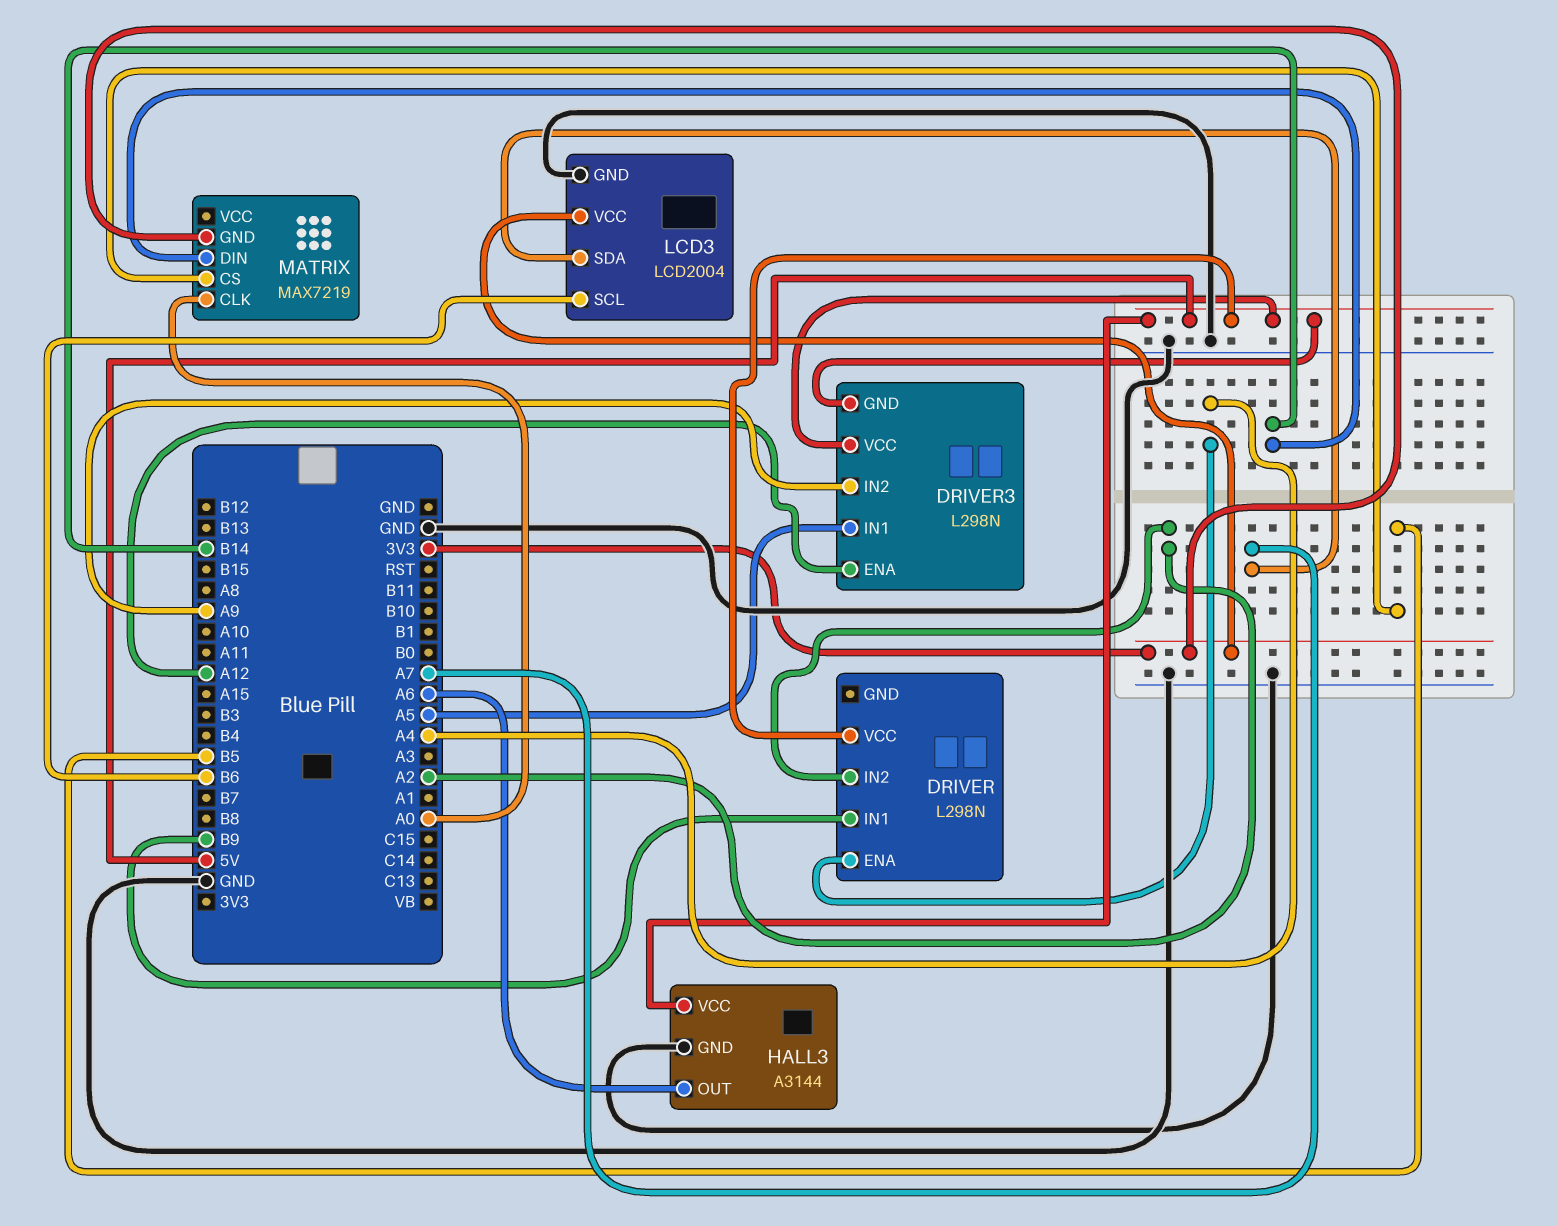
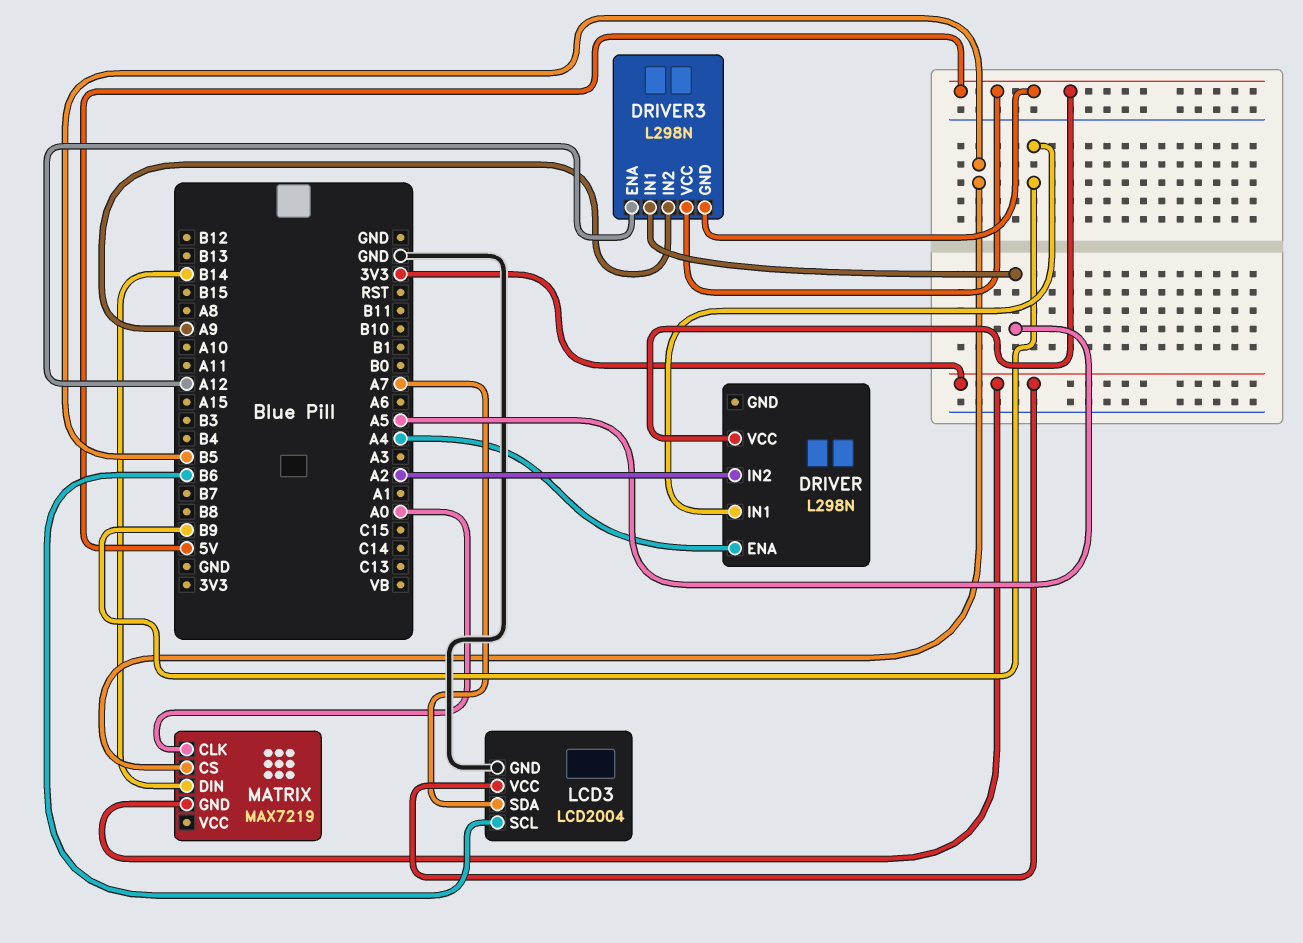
HALL3: A3144 -> none
HALL3 pin GND: GND -> none
HALL3 pin OUT: A6 -> none
HALL3 pin VCC: 5V -> none

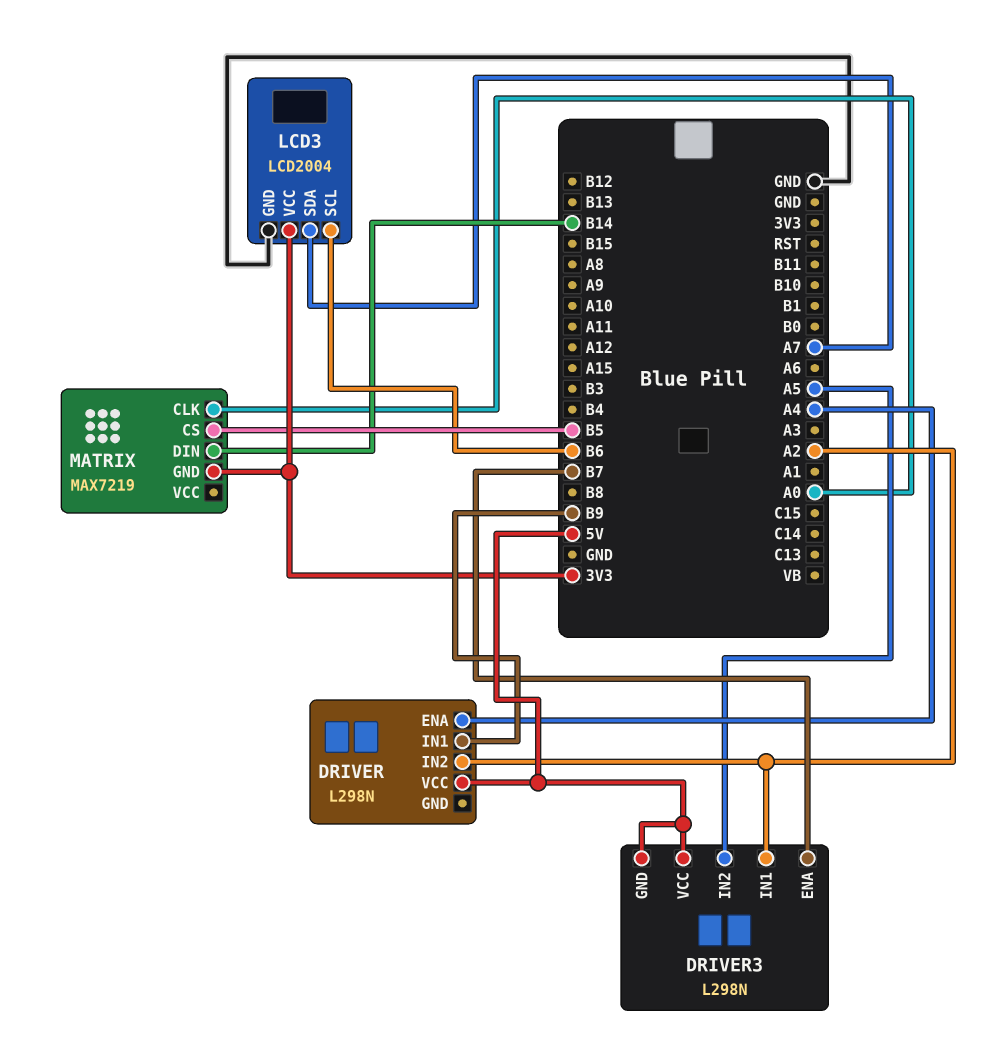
DRIVER3 pin ENA: A12 -> B7
DRIVER3 pin IN1: A5 -> A2
DRIVER3 pin IN2: A9 -> A5

